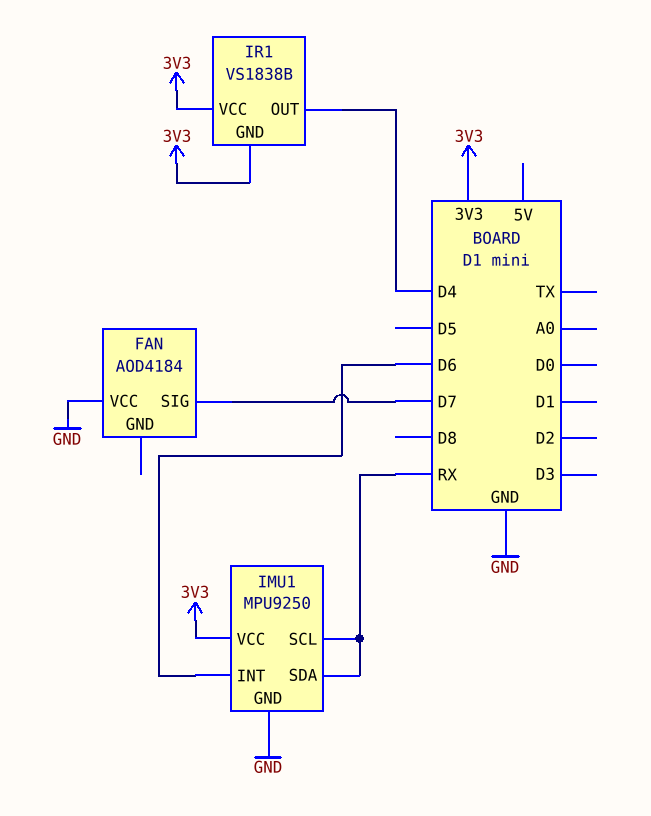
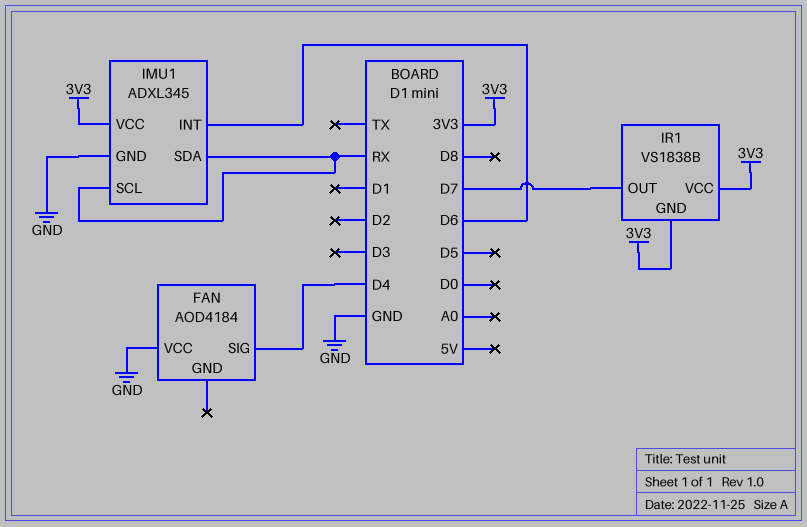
FAN pin SIG: D7 -> D4
IMU1: MPU9250 -> ADXL345
IR1 pin OUT: D4 -> D7

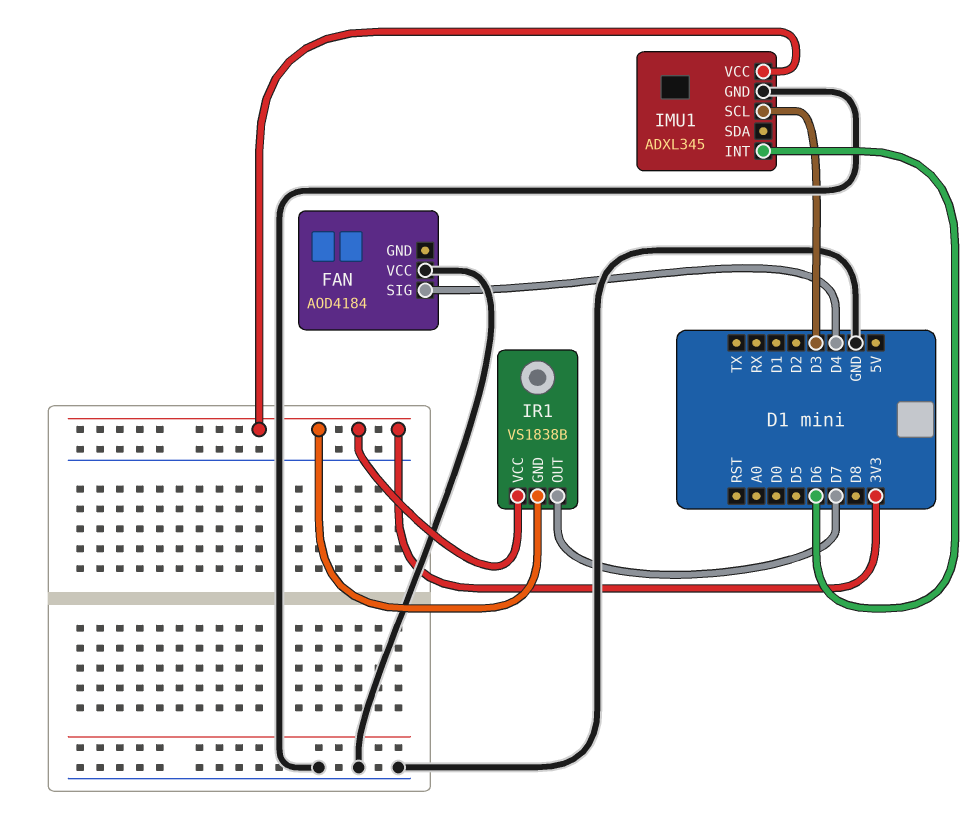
IMU1 pin SCL: RX -> D3
IMU1 pin SDA: RX -> none

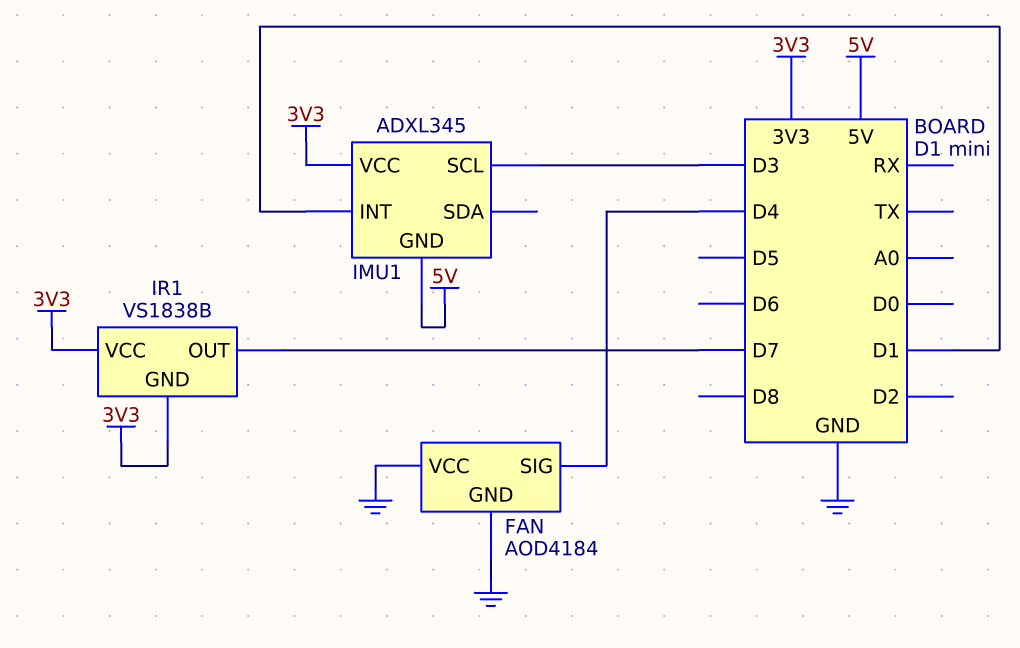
FAN pin GND: none -> GND
IMU1 pin GND: GND -> 5V
IMU1 pin INT: D6 -> D1

